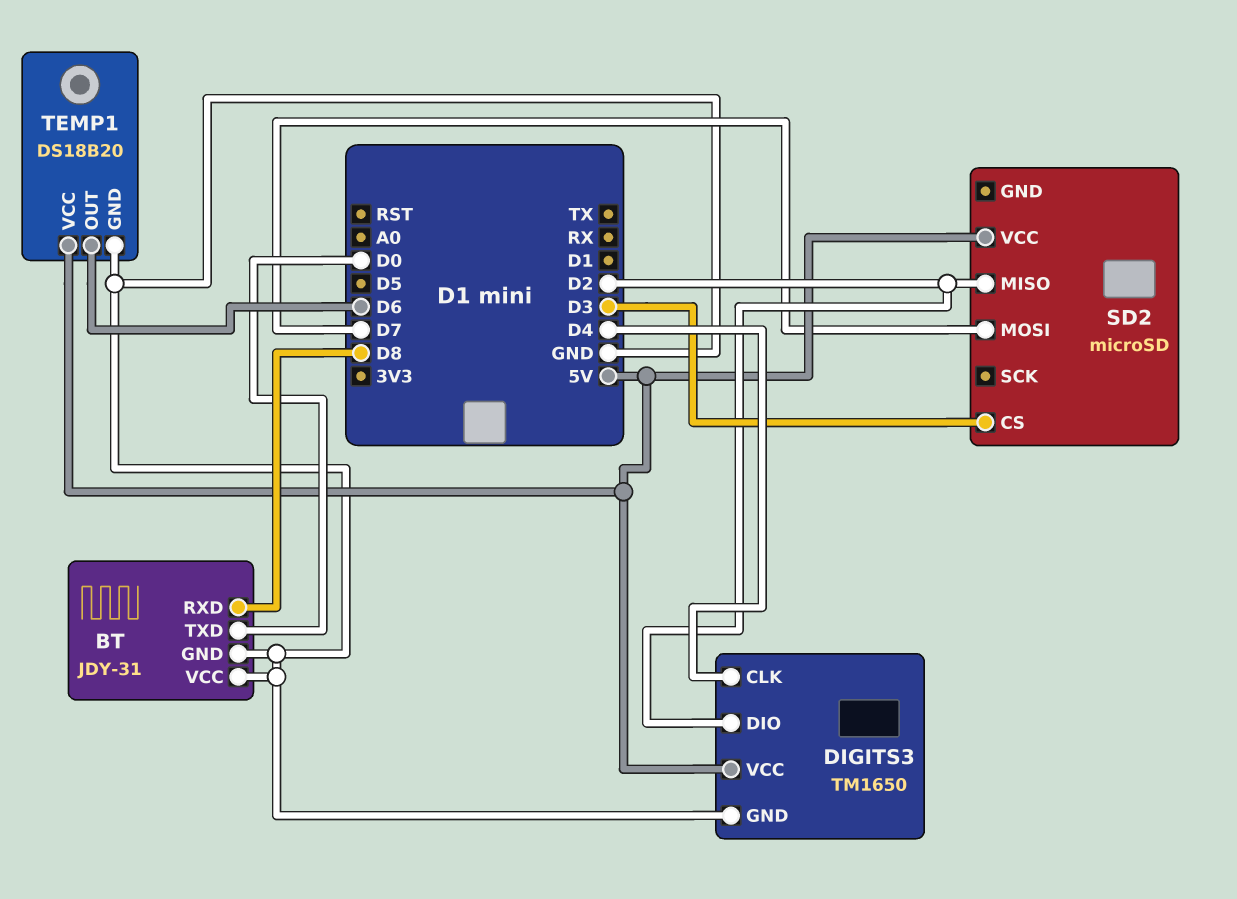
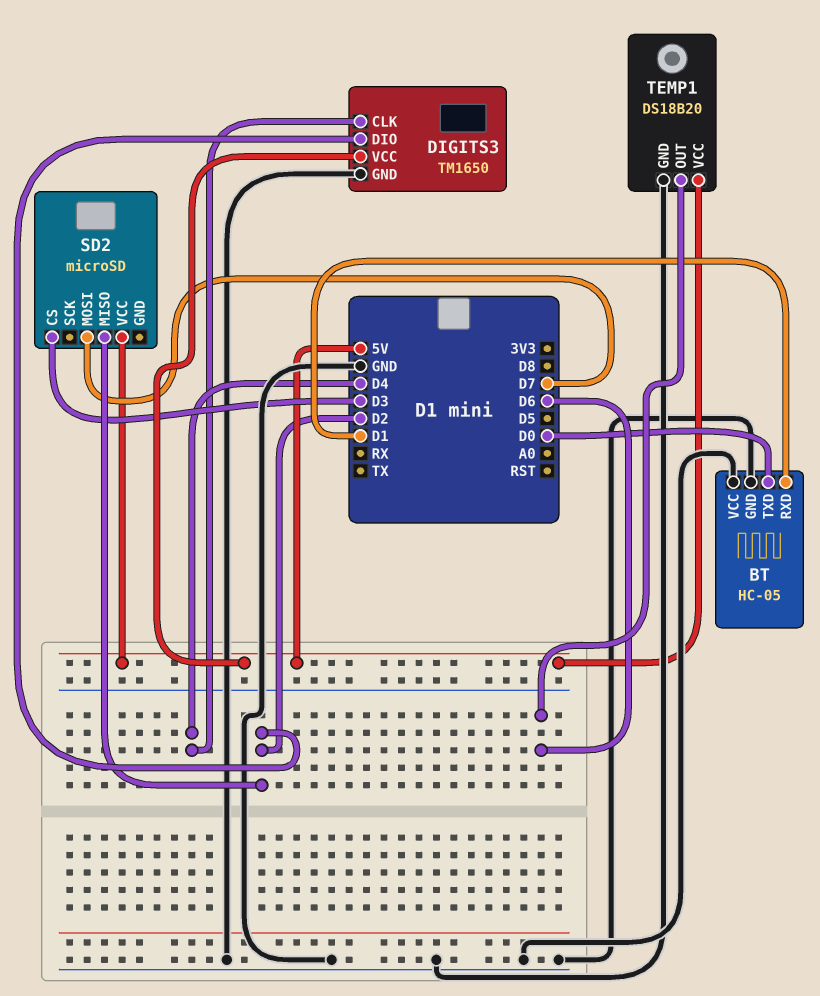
BT: JDY-31 -> HC-05
BT pin RXD: D8 -> D1

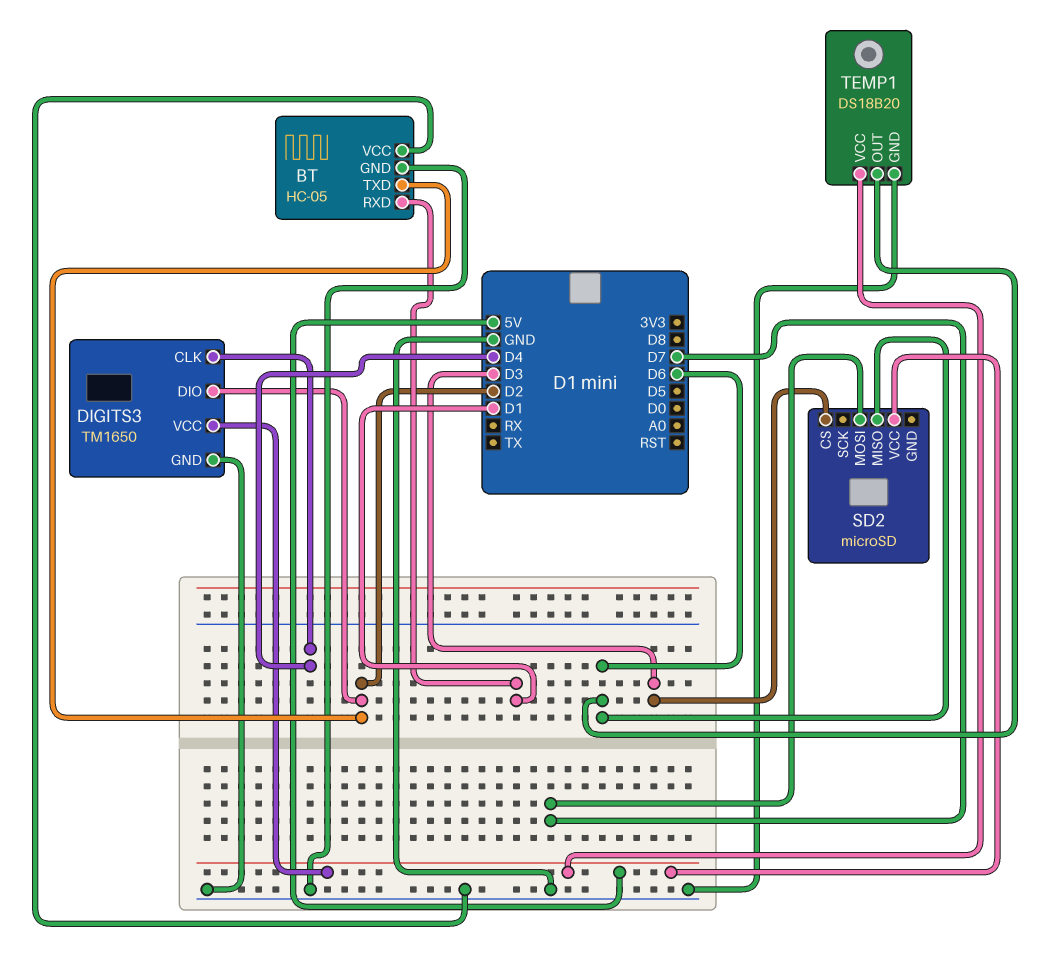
BT pin TXD: D0 -> D2
SD2 pin MISO: D2 -> D6

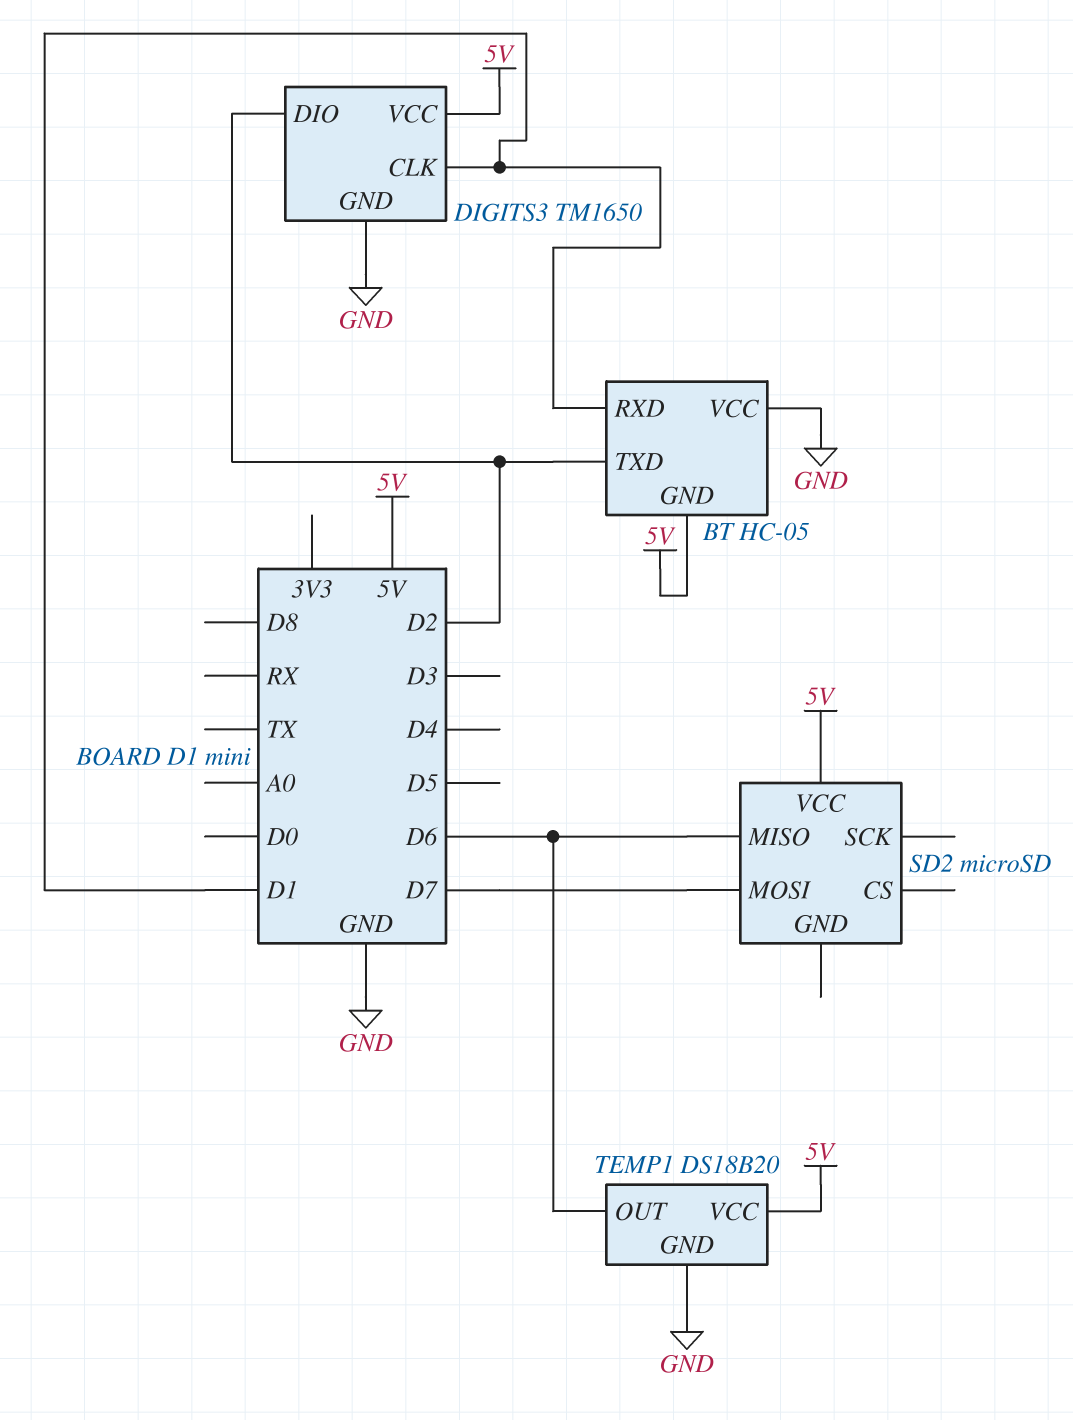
BT pin GND: GND -> 5V
DIGITS3 pin CLK: D4 -> D1
SD2 pin CS: D3 -> none

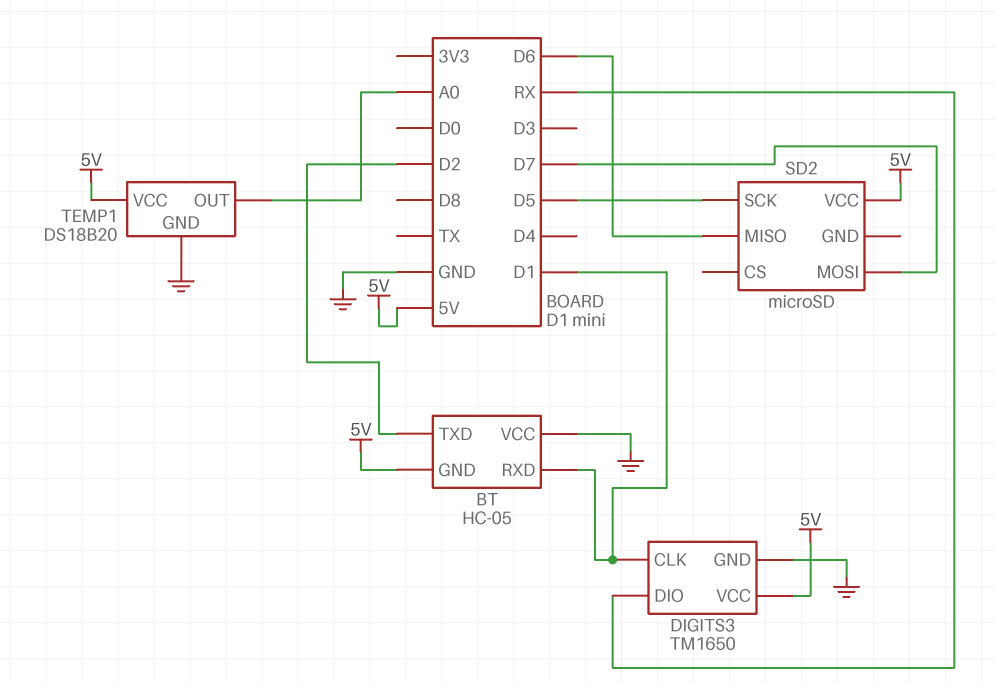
DIGITS3 pin DIO: D2 -> RX
SD2 pin SCK: none -> D5
TEMP1 pin OUT: D6 -> A0

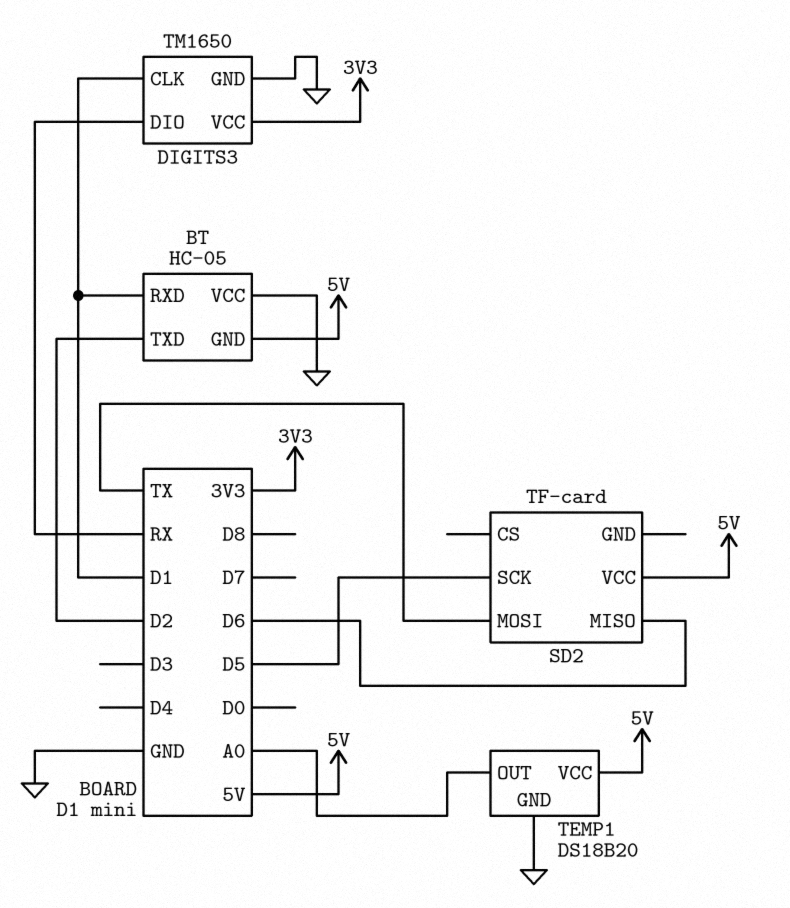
DIGITS3 pin VCC: 5V -> 3V3
SD2: microSD -> TF-card
SD2 pin MOSI: D7 -> TX

